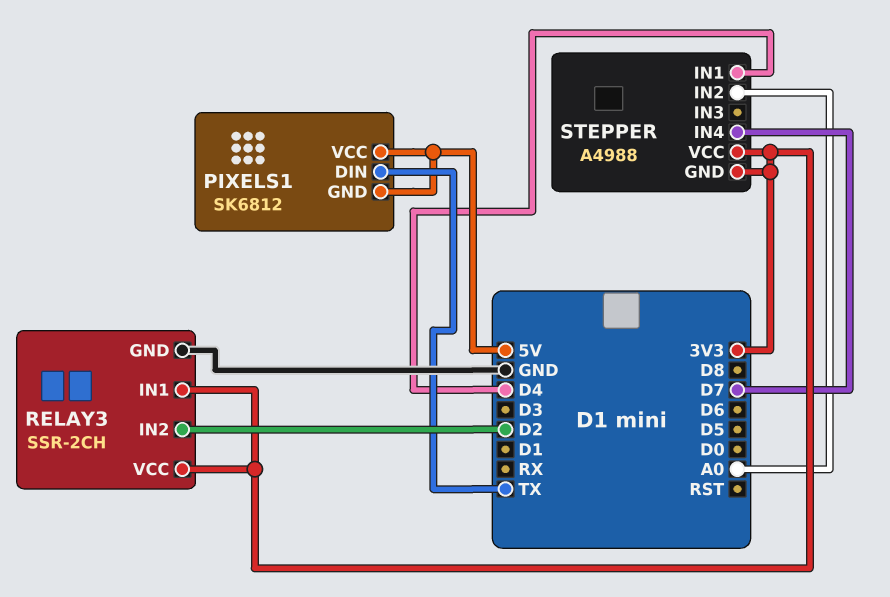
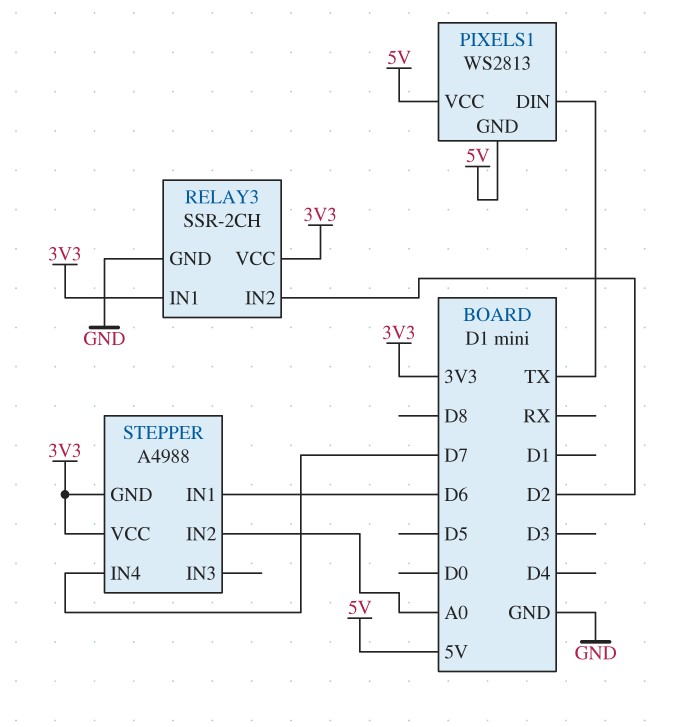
PIXELS1: SK6812 -> WS2813
STEPPER pin IN1: D4 -> D6

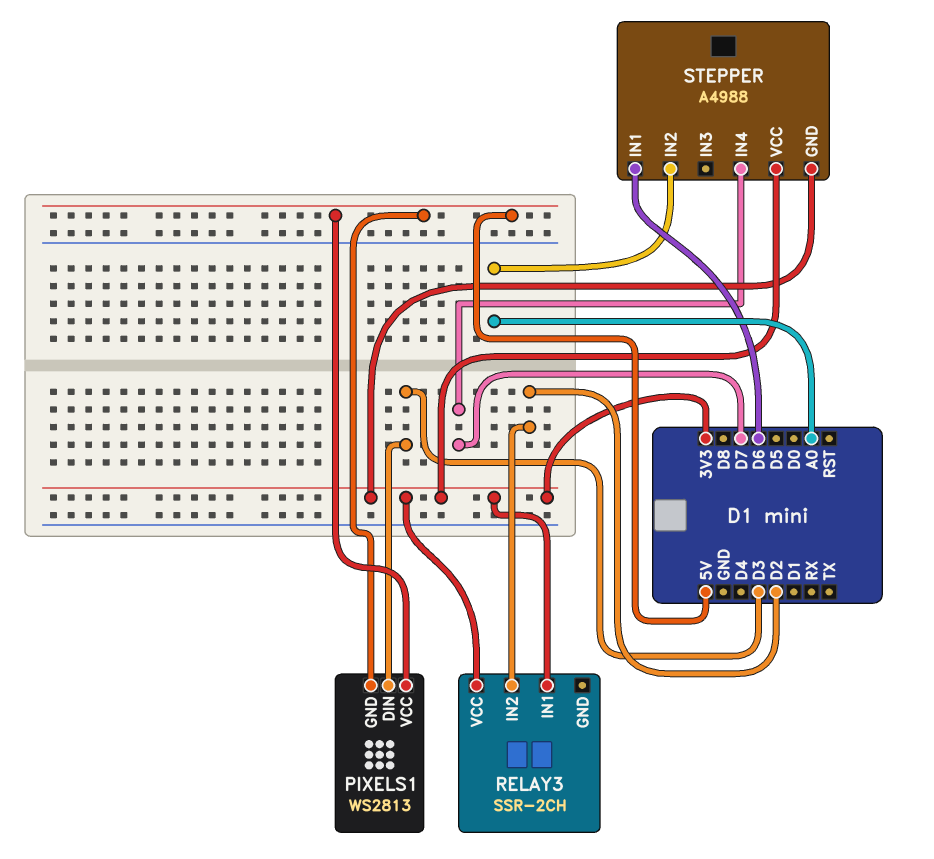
PIXELS1 pin DIN: TX -> D3
RELAY3 pin GND: GND -> none

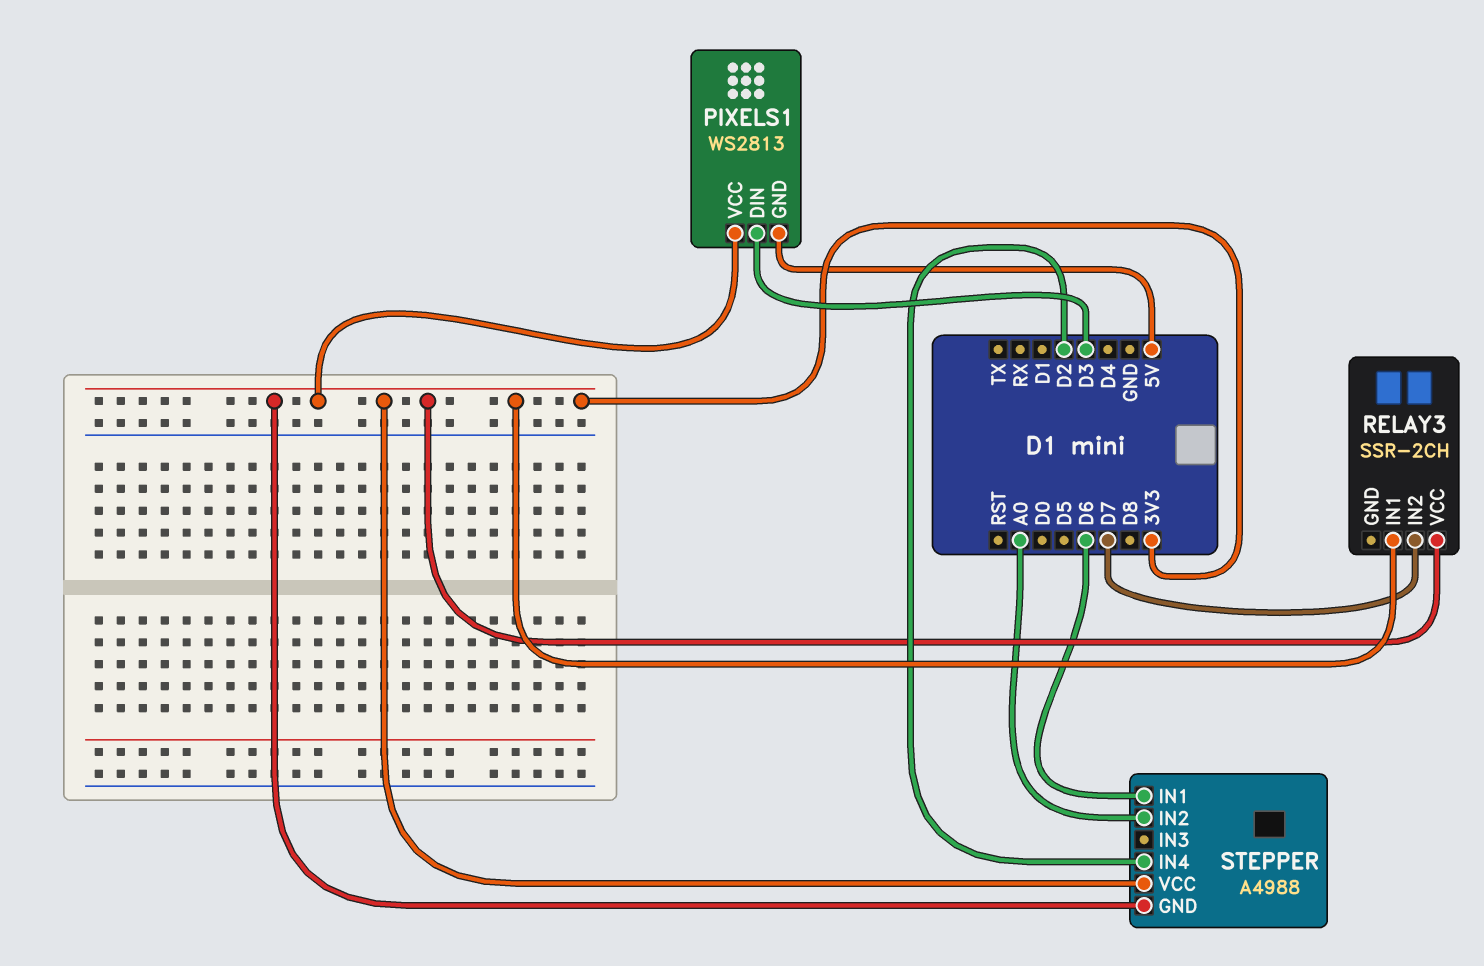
PIXELS1 pin VCC: 5V -> 3V3
RELAY3 pin IN2: D2 -> D7
STEPPER pin IN4: D7 -> D2

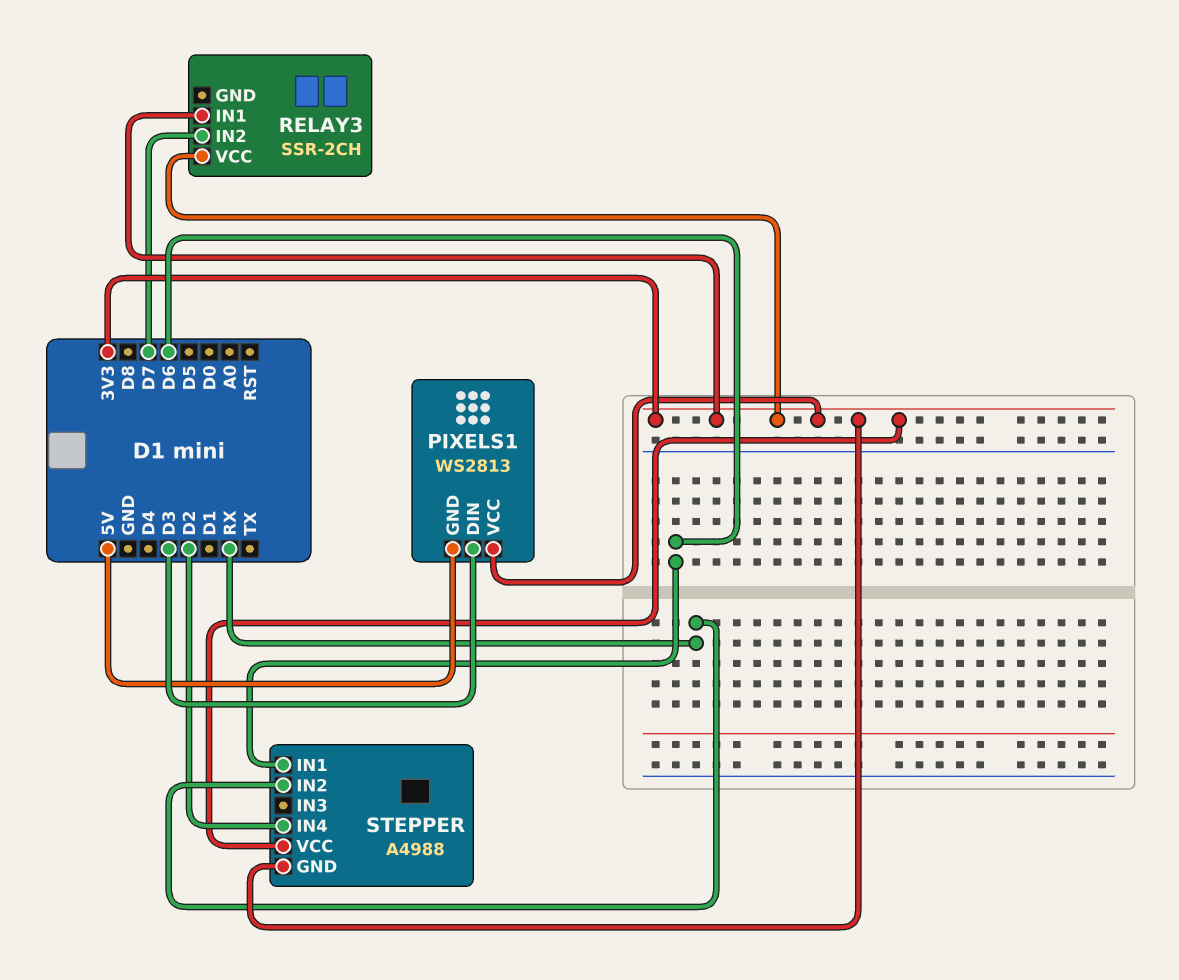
STEPPER pin IN2: A0 -> RX

